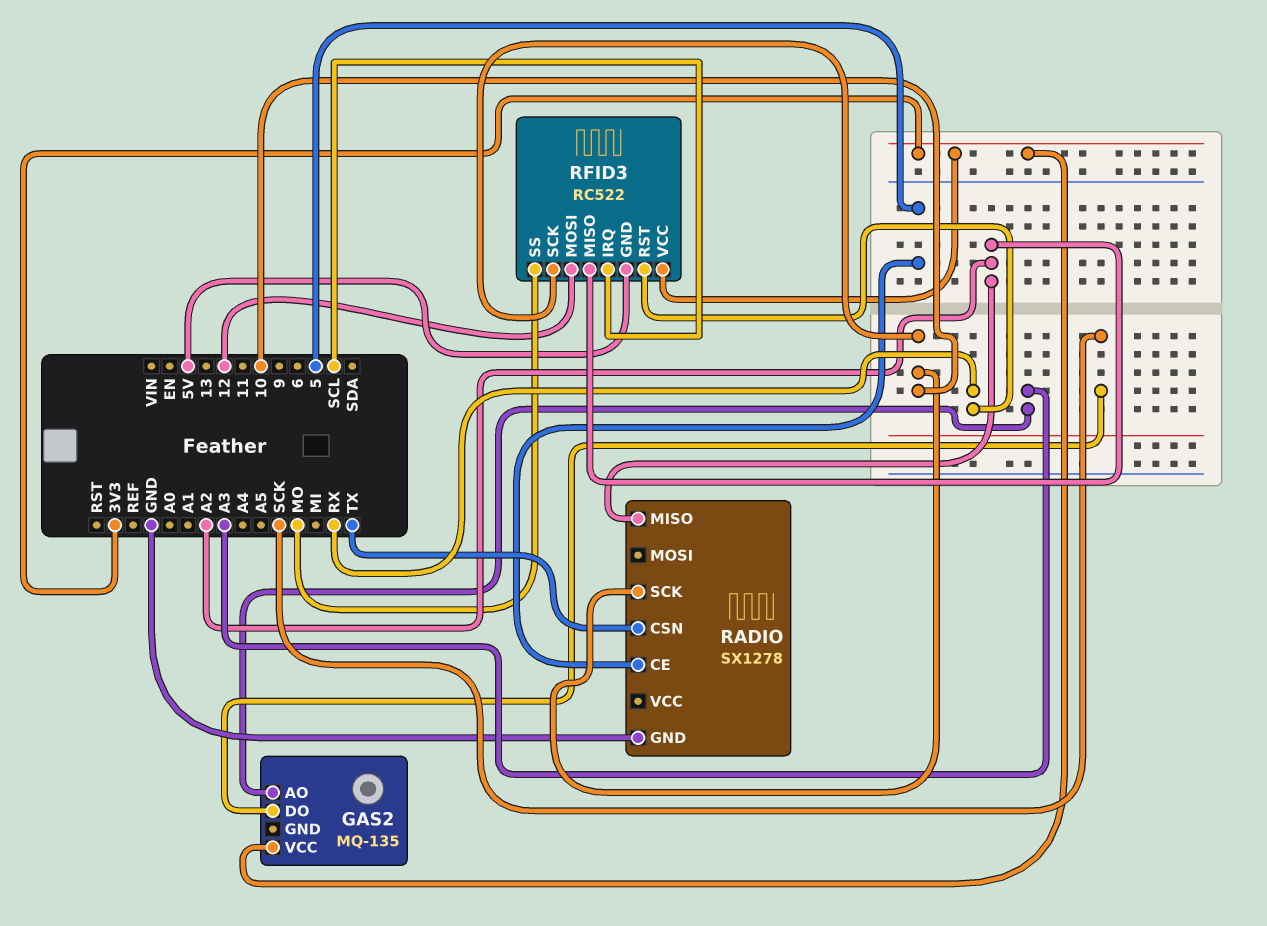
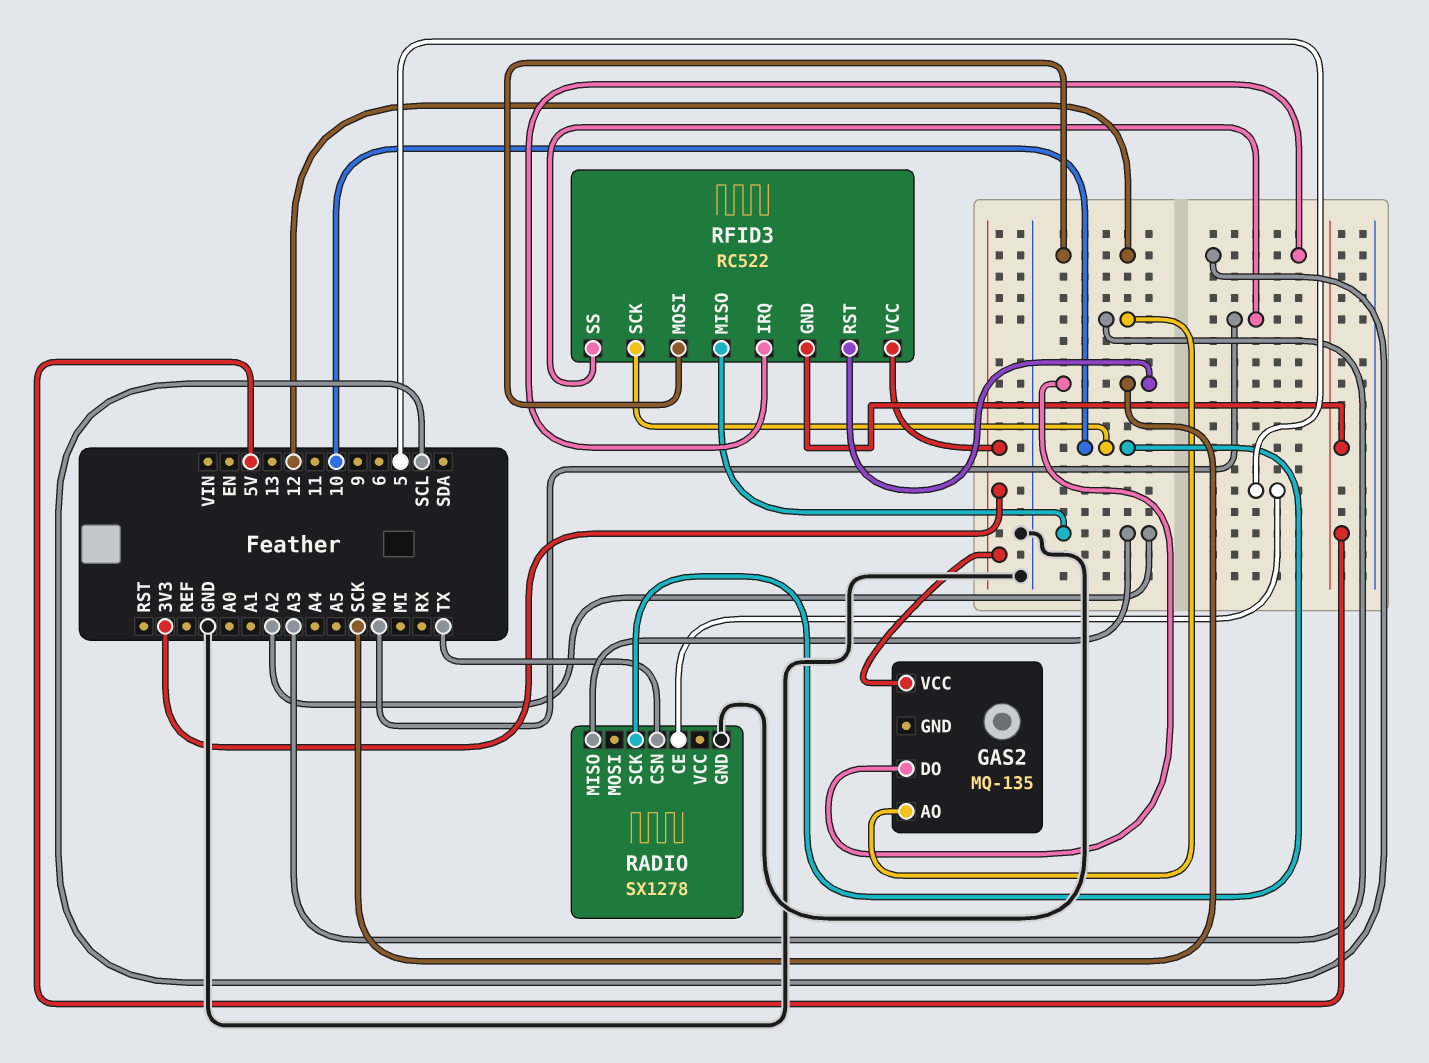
RFID3 pin RST: RX -> SCK

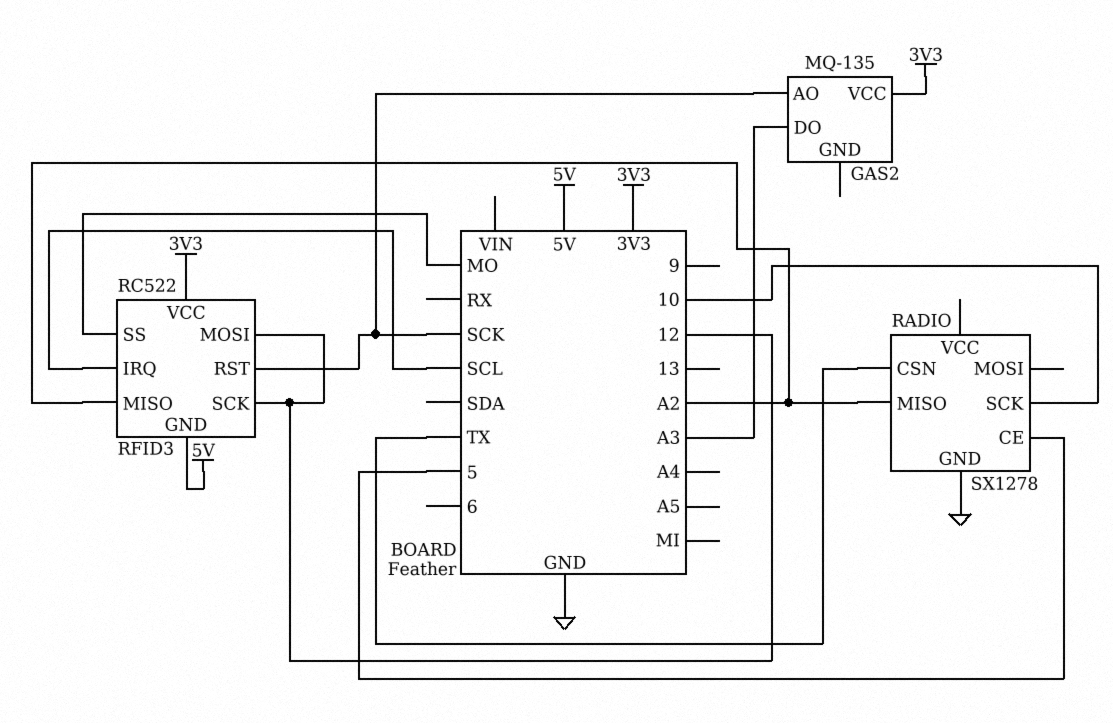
GAS2 pin AO: A3 -> SCK
GAS2 pin DO: SCK -> A3
RFID3 pin SCK: 10 -> 12

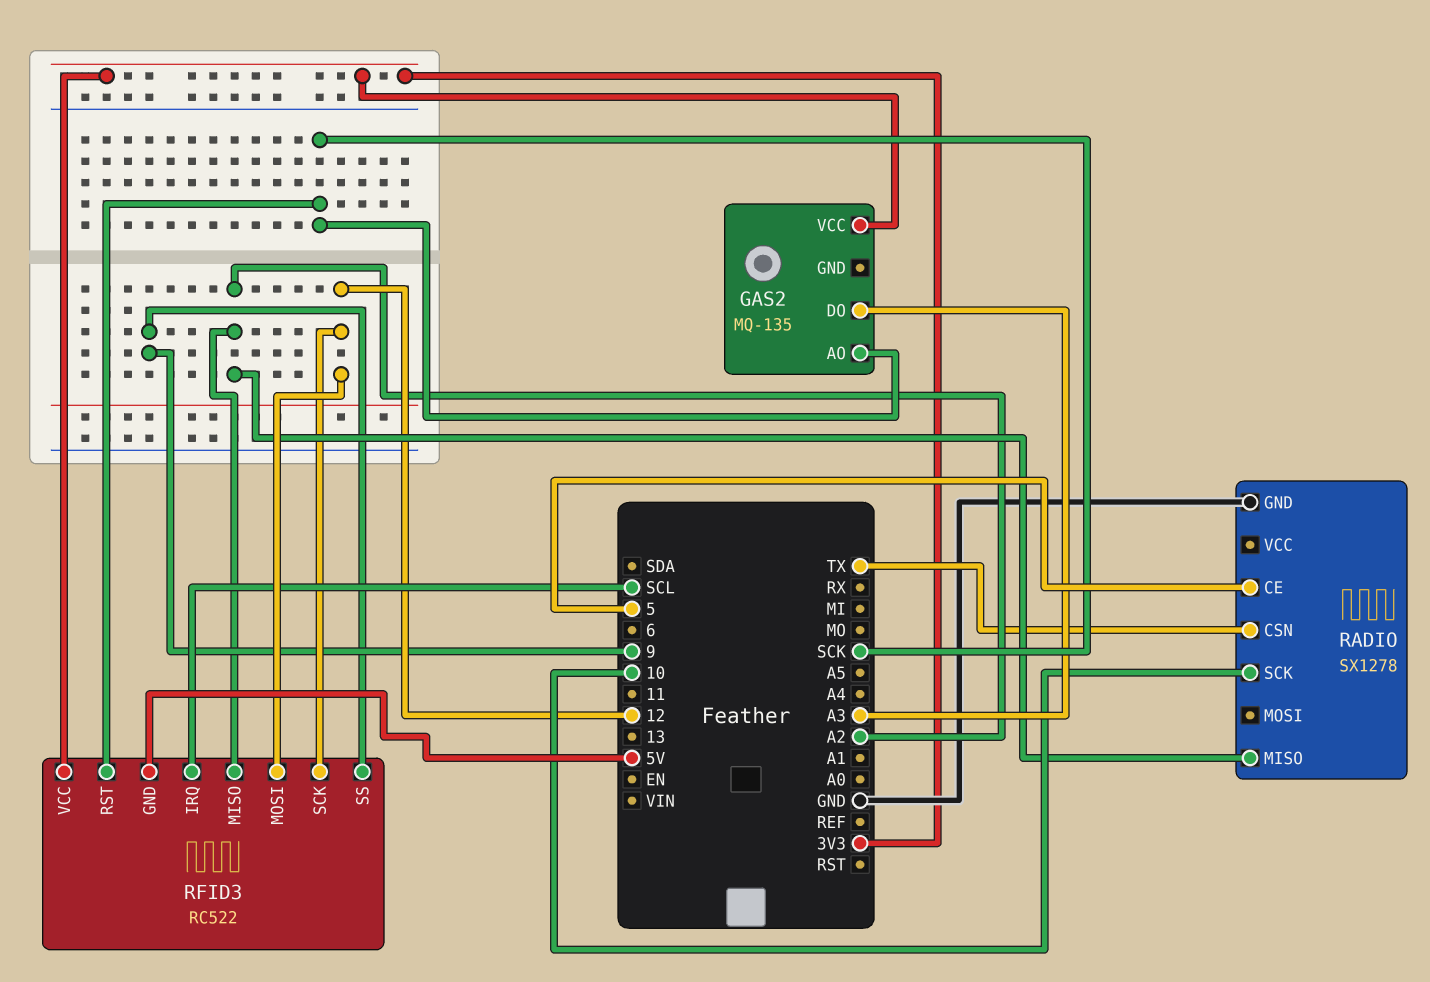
RFID3 pin SS: MO -> 9

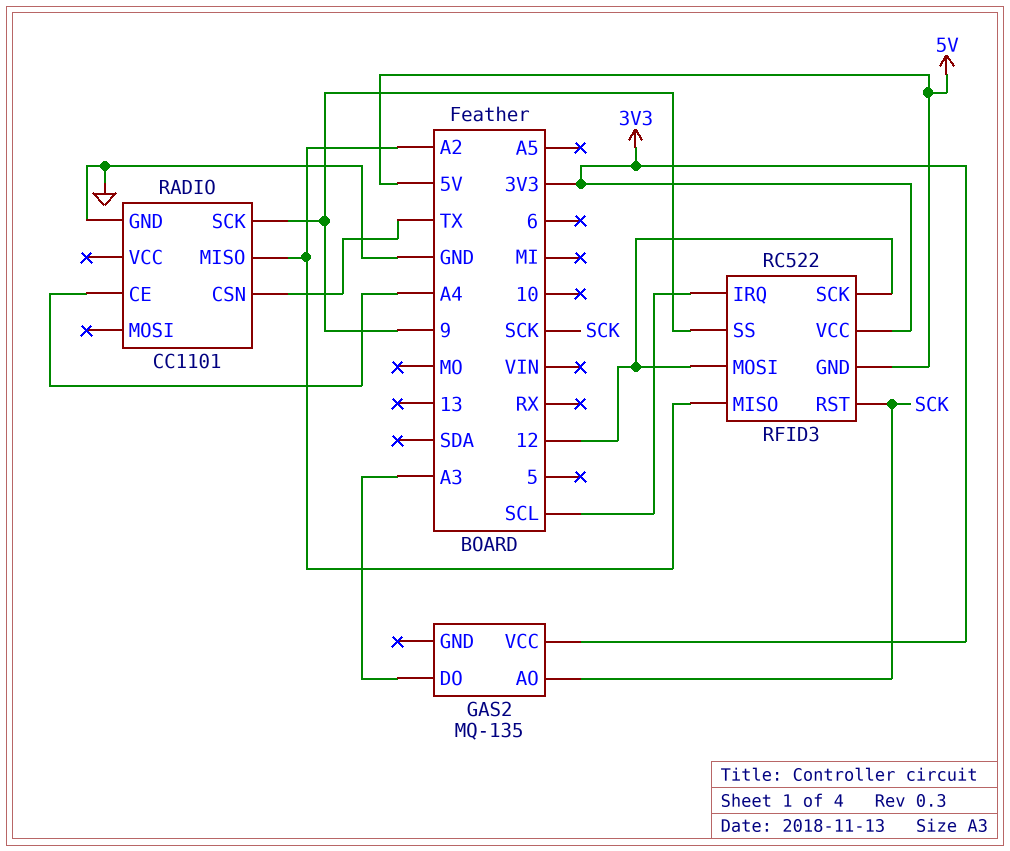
RADIO: SX1278 -> CC1101
RADIO pin CE: 5 -> A4
RADIO pin SCK: 10 -> 9

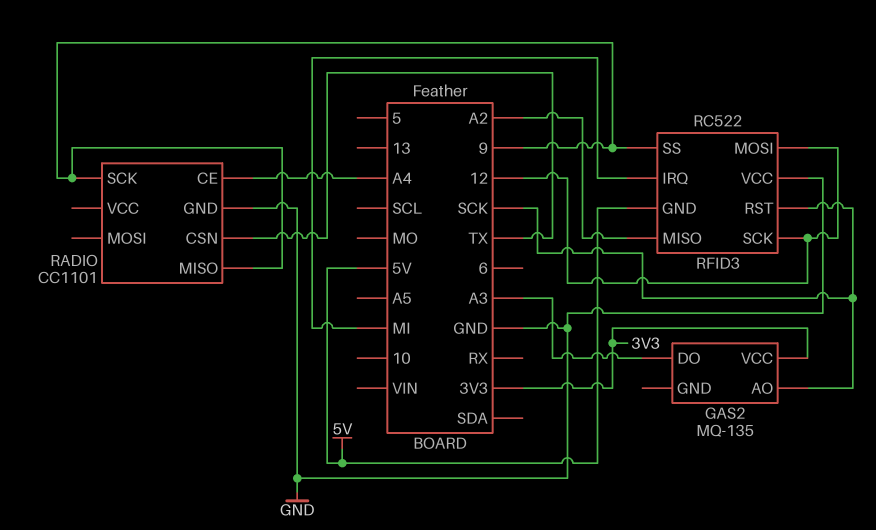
RADIO pin MISO: A2 -> 9
RFID3 pin IRQ: SCL -> MI
RFID3 pin VCC: 3V3 -> GND

